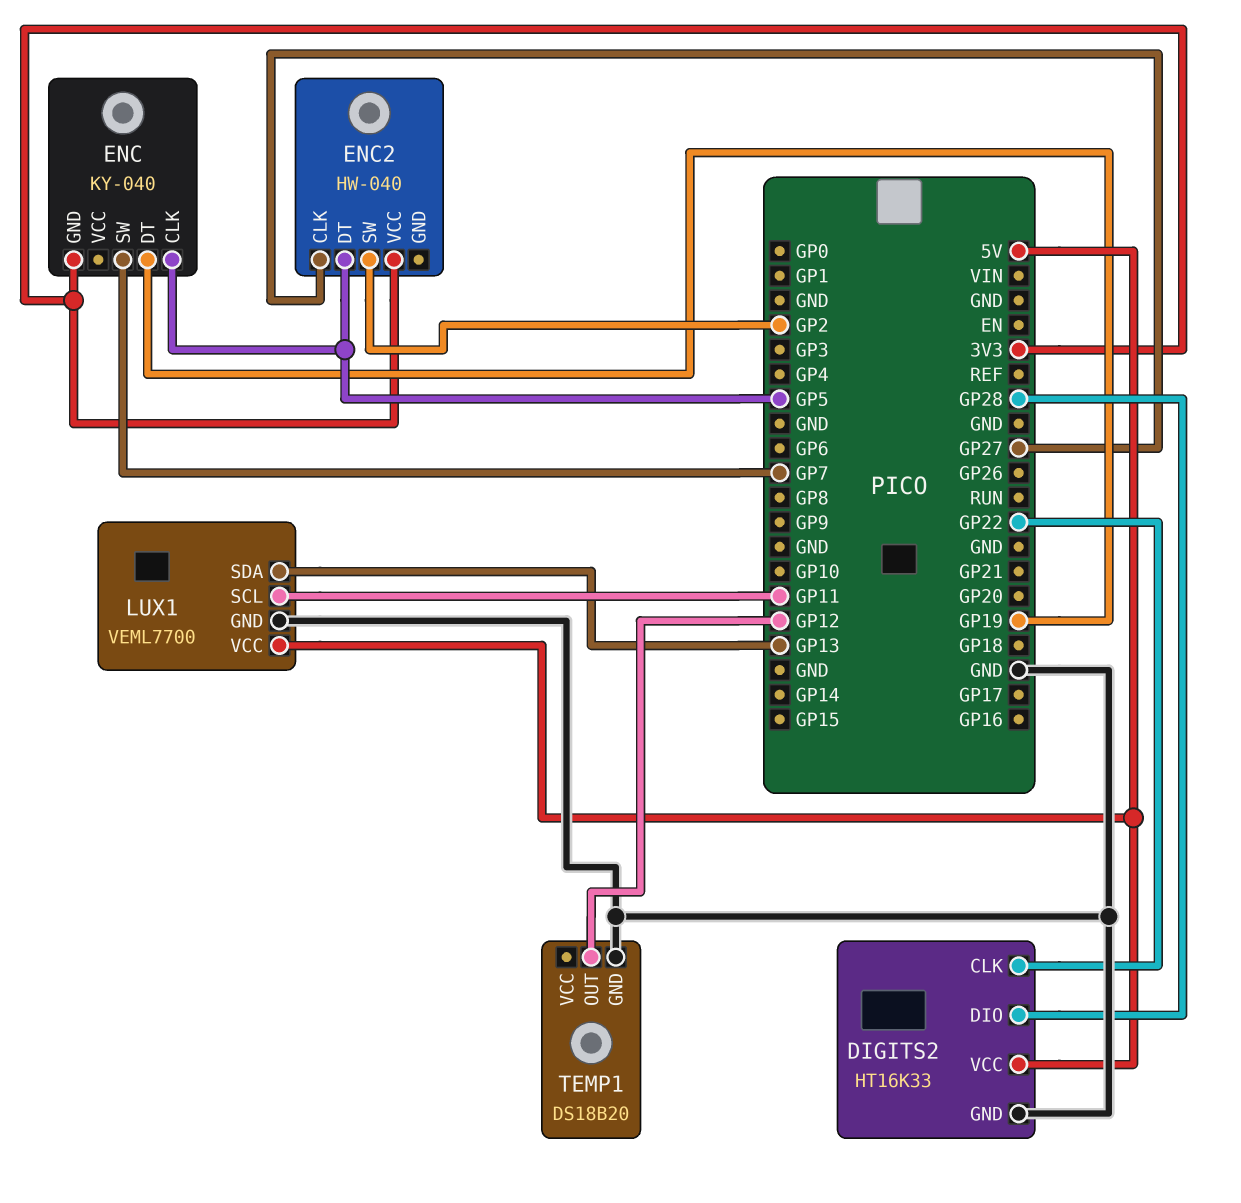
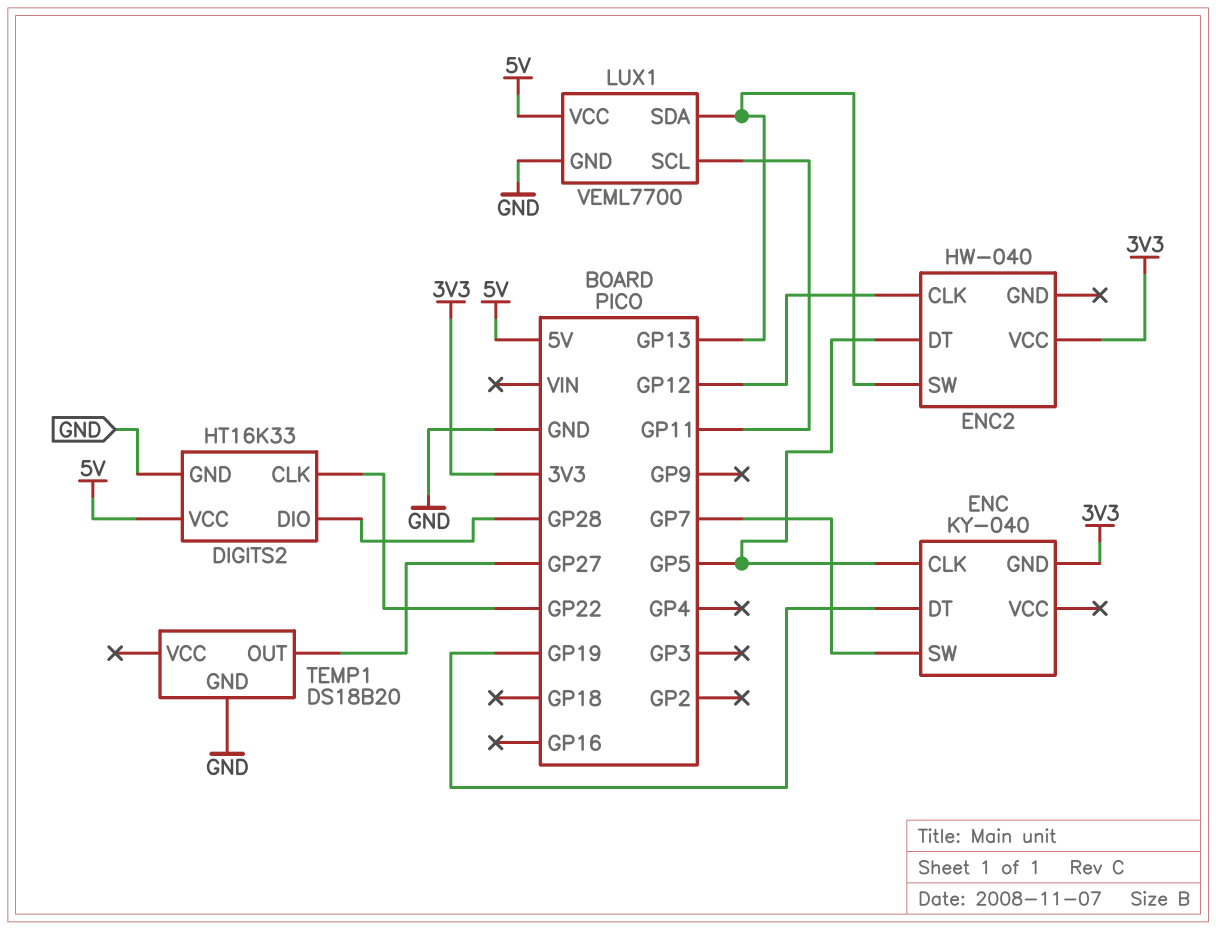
ENC2 pin CLK: GP27 -> GP12
ENC2 pin SW: GP2 -> GP13
TEMP1 pin OUT: GP12 -> GP27

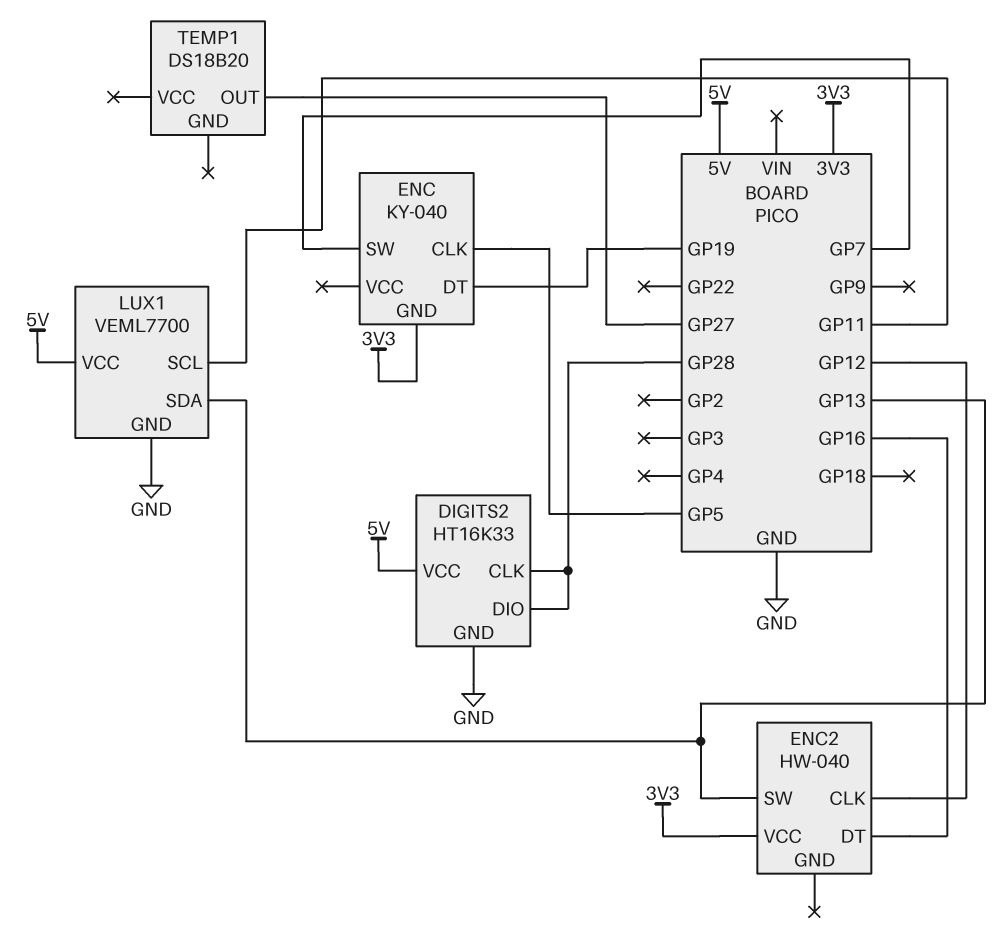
DIGITS2 pin CLK: GP22 -> GP28
ENC2 pin DT: GP5 -> GP16
TEMP1 pin GND: GND -> none

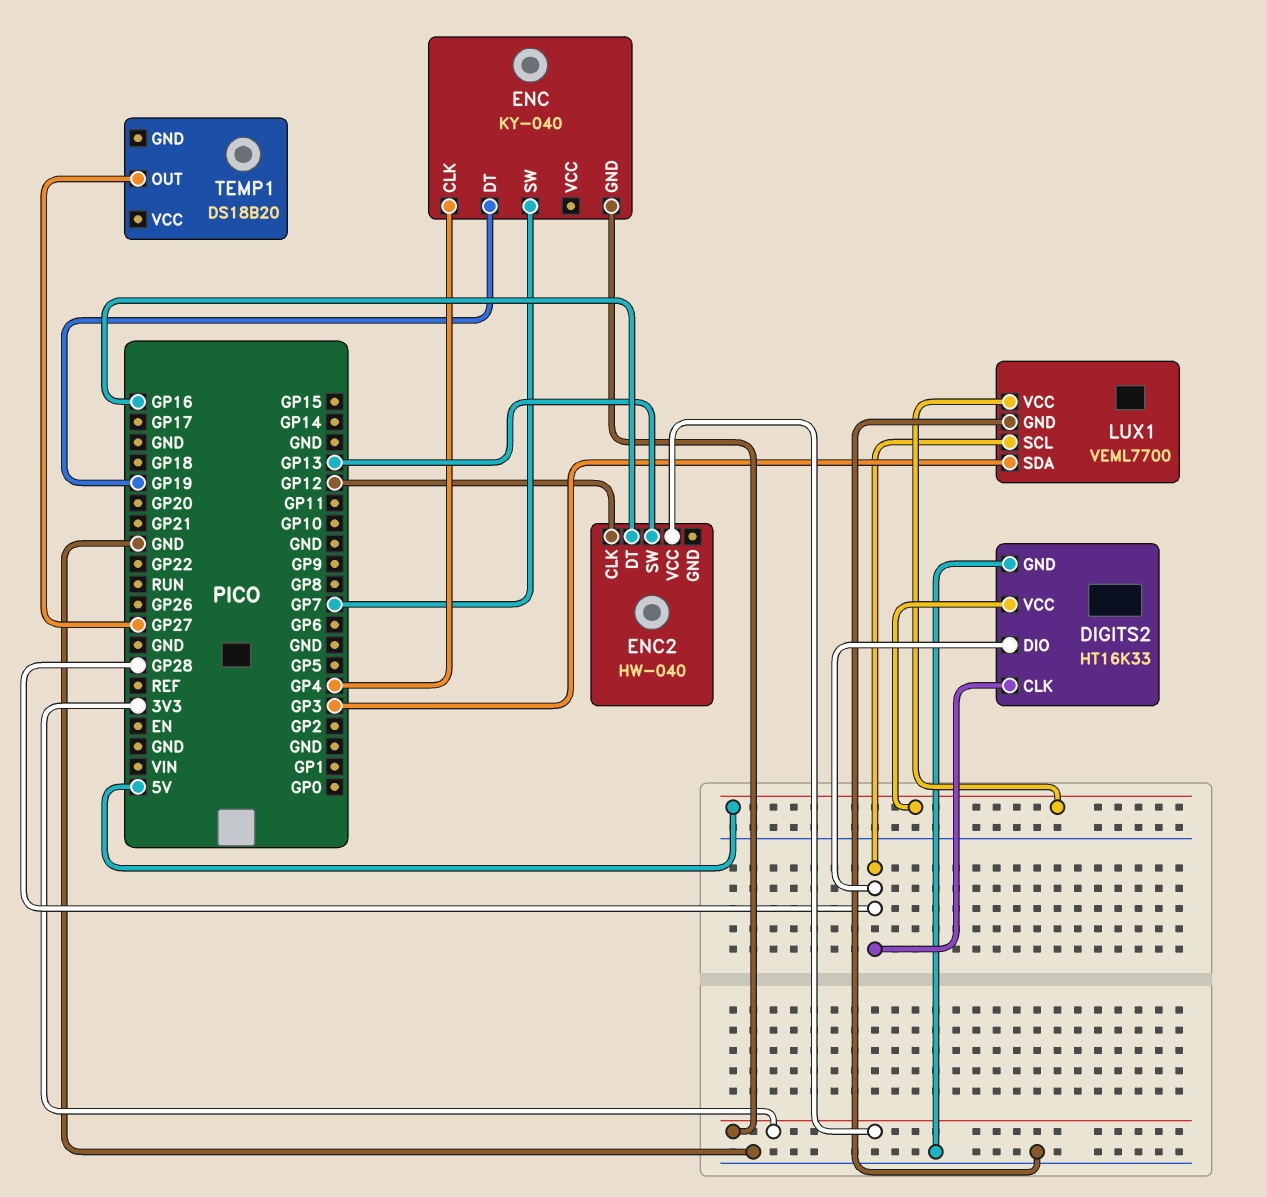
ENC pin CLK: GP5 -> GP4
LUX1 pin SCL: GP11 -> GP28
LUX1 pin SDA: GP13 -> GP3

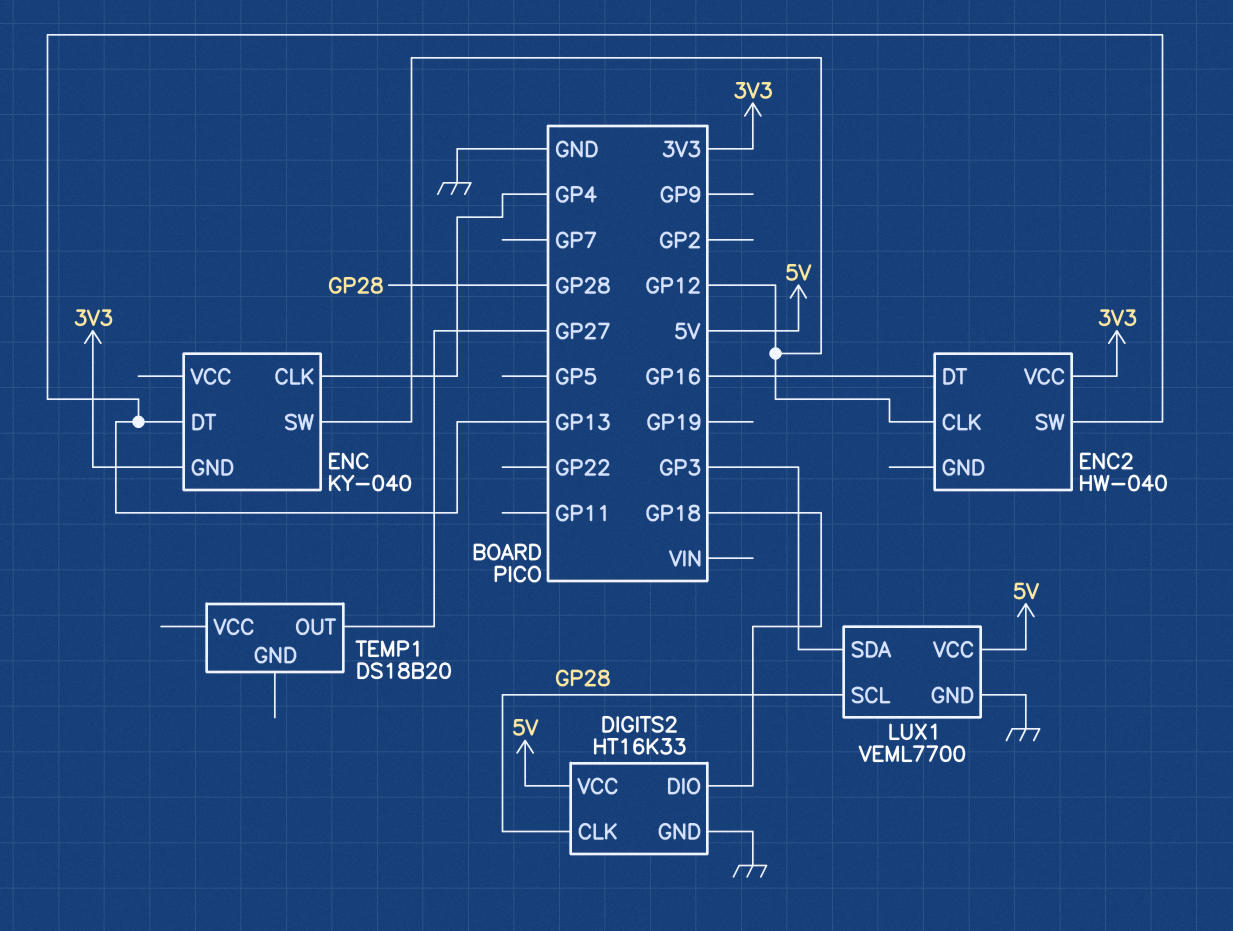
DIGITS2 pin DIO: GP28 -> GP18
ENC pin DT: GP19 -> GP13
ENC pin SW: GP7 -> GP12

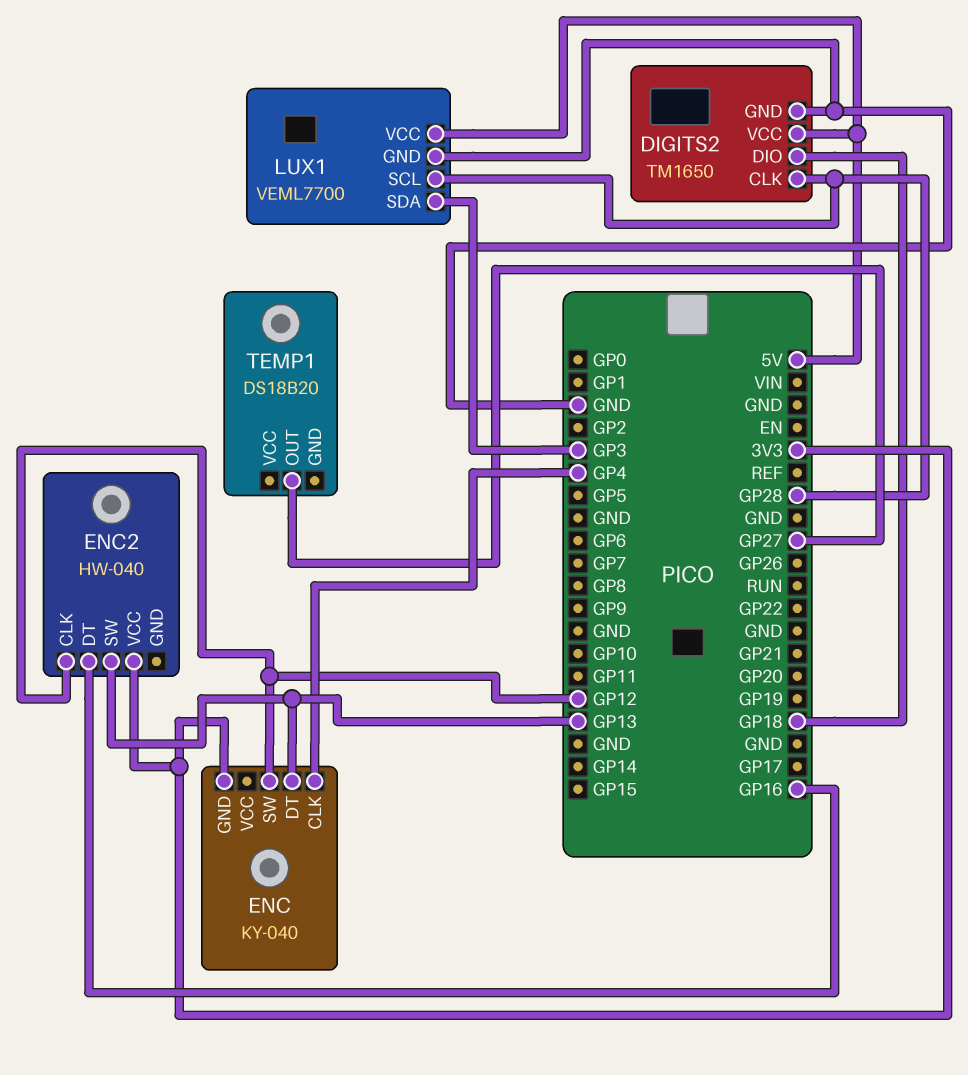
DIGITS2: HT16K33 -> TM1650

